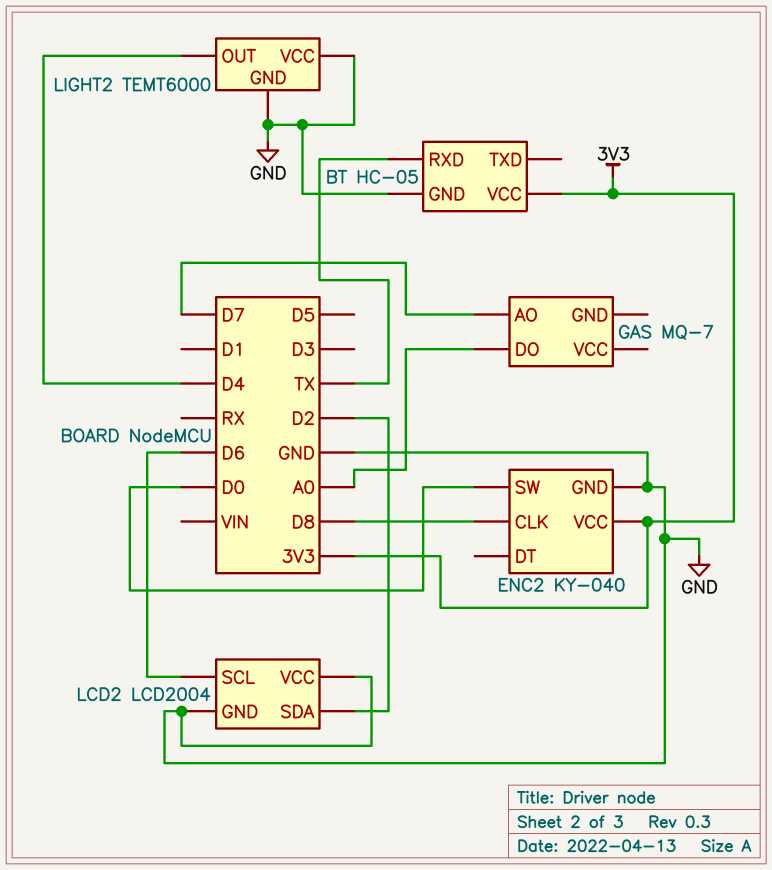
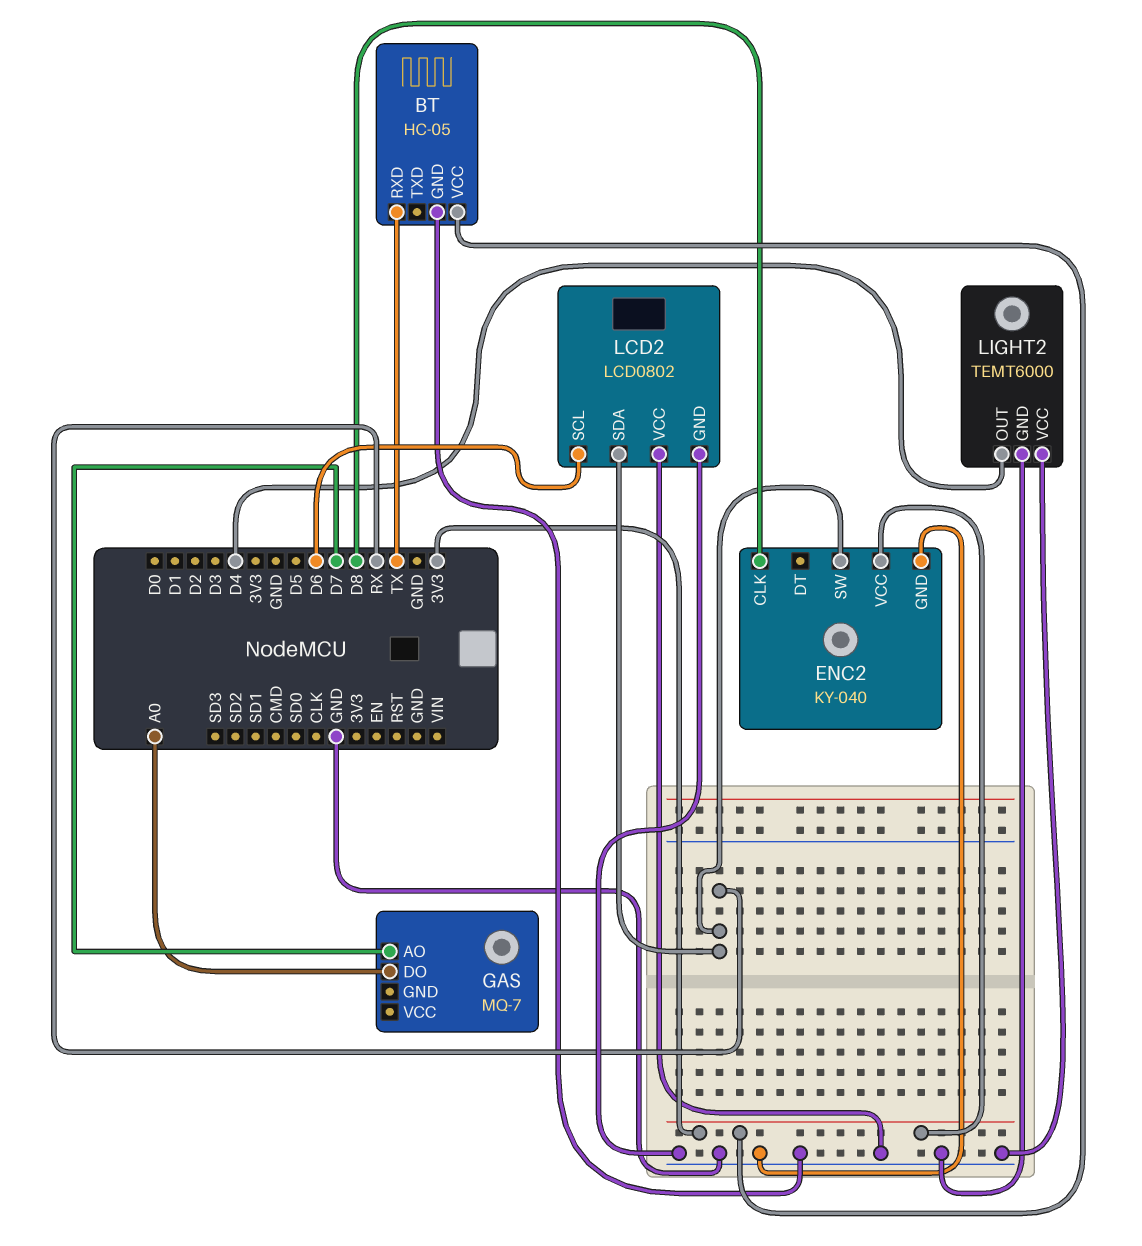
ENC2 pin SW: D0 -> RX
LCD2: LCD2004 -> LCD0802
LCD2 pin SDA: D2 -> RX

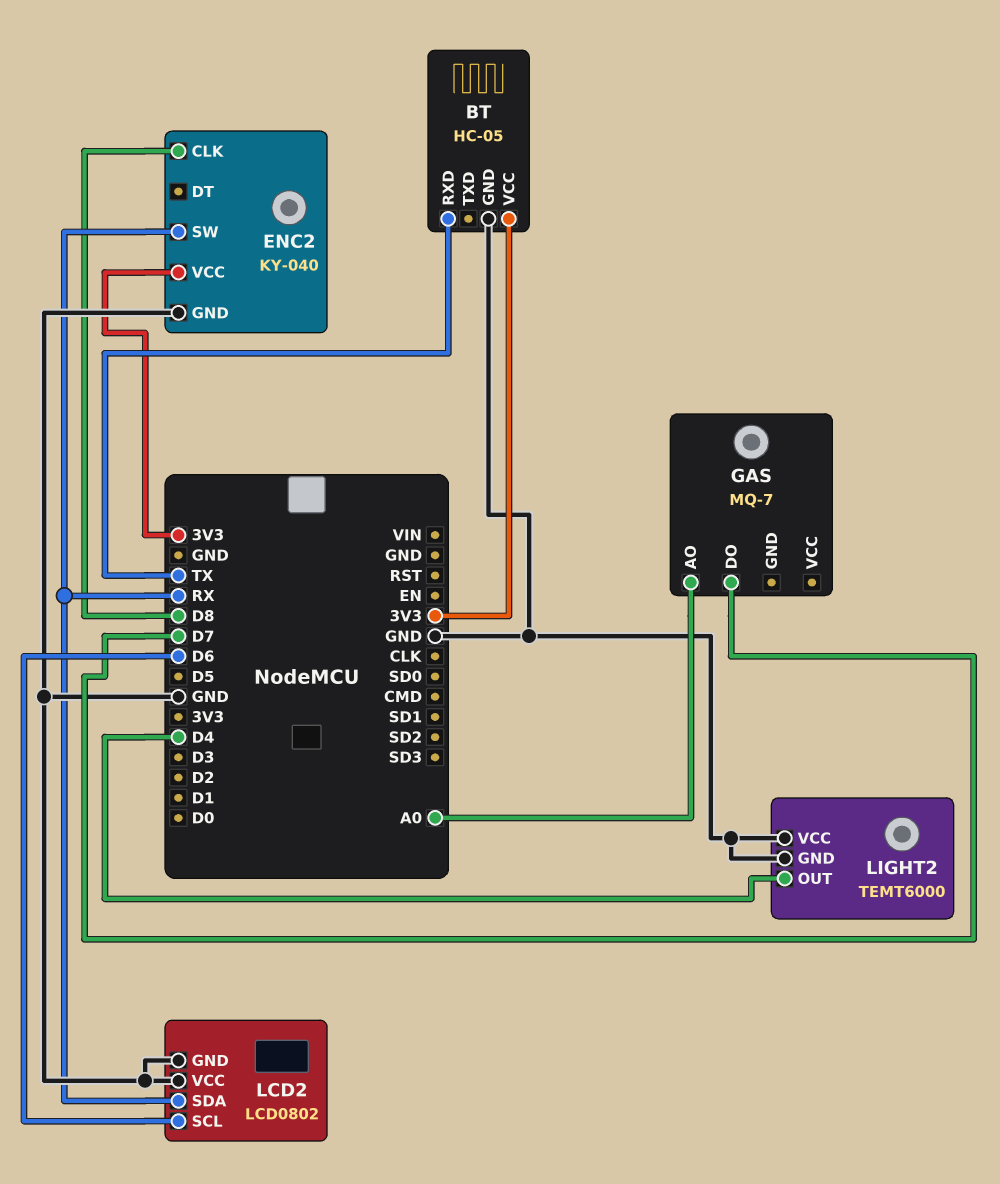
GAS pin AO: D7 -> A0
GAS pin DO: A0 -> D7

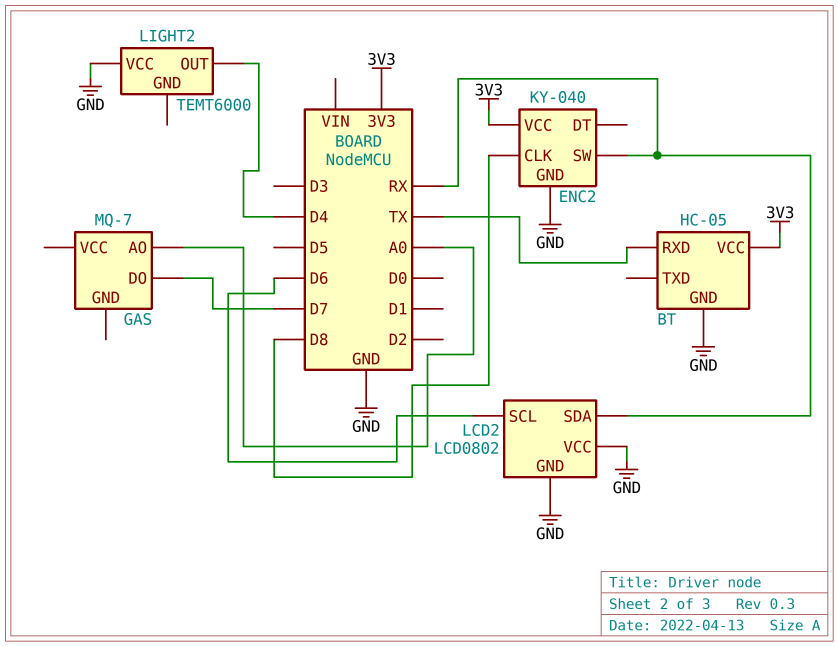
LIGHT2 pin GND: GND -> none

